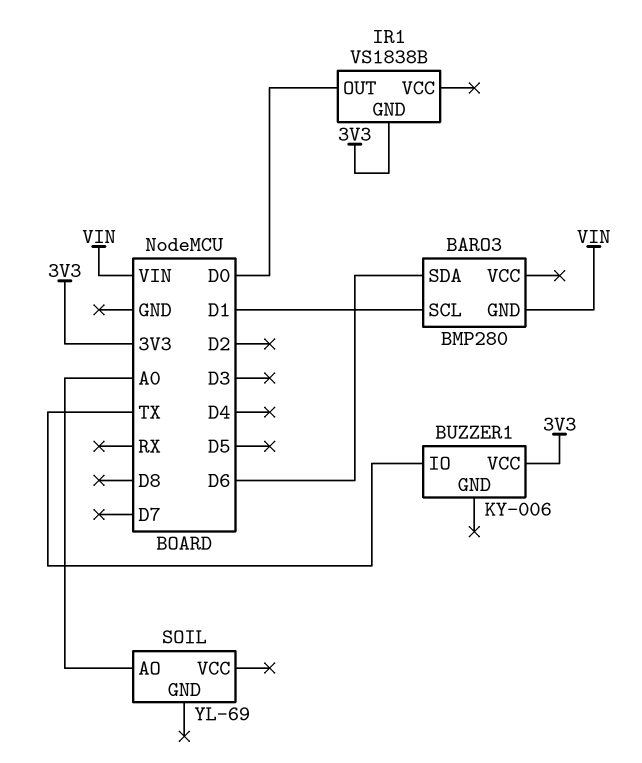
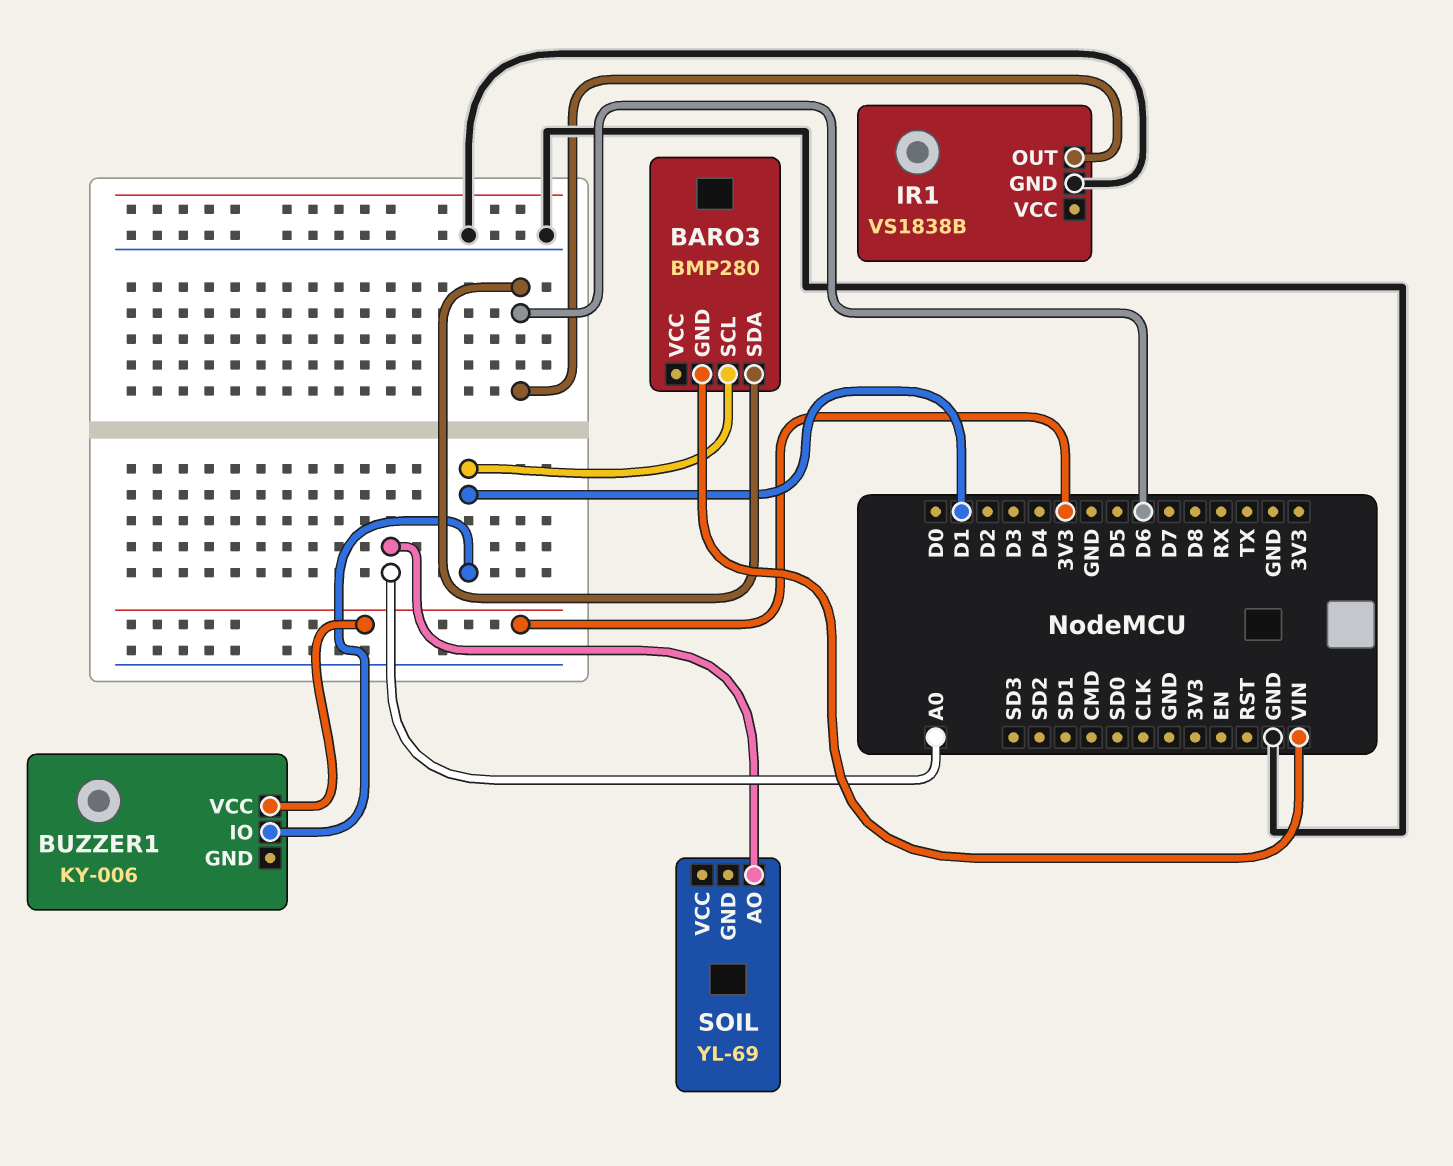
BUZZER1 pin IO: TX -> D1
IR1 pin GND: 3V3 -> GND
IR1 pin OUT: D0 -> D6

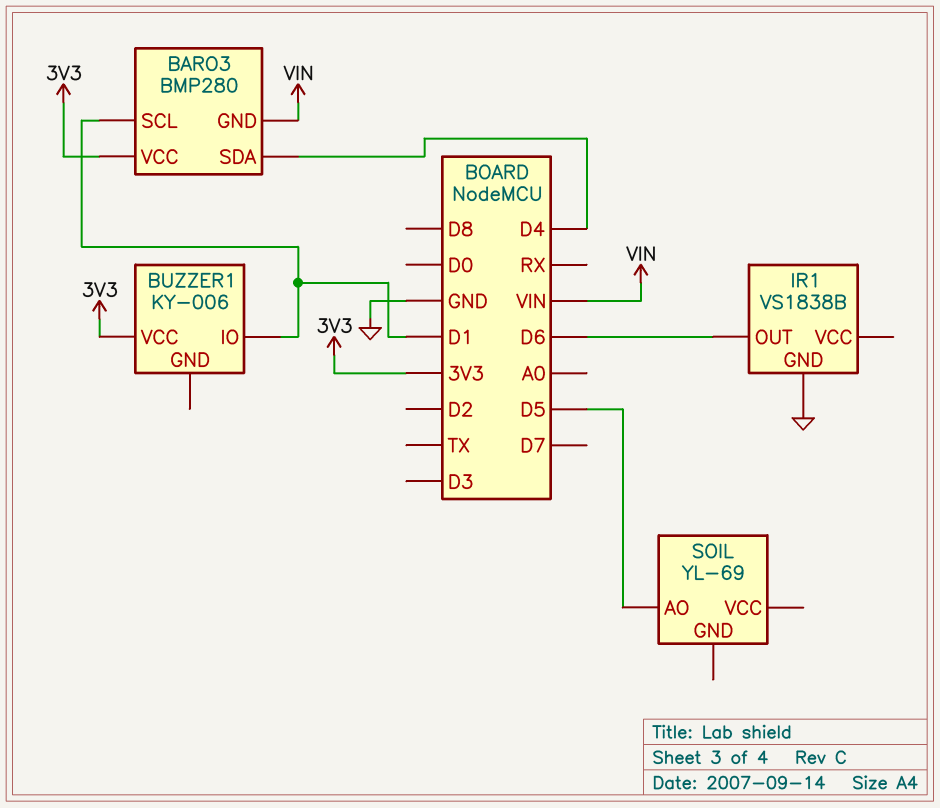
BARO3 pin SDA: D6 -> D4
BARO3 pin VCC: none -> 3V3
SOIL pin AO: A0 -> D5

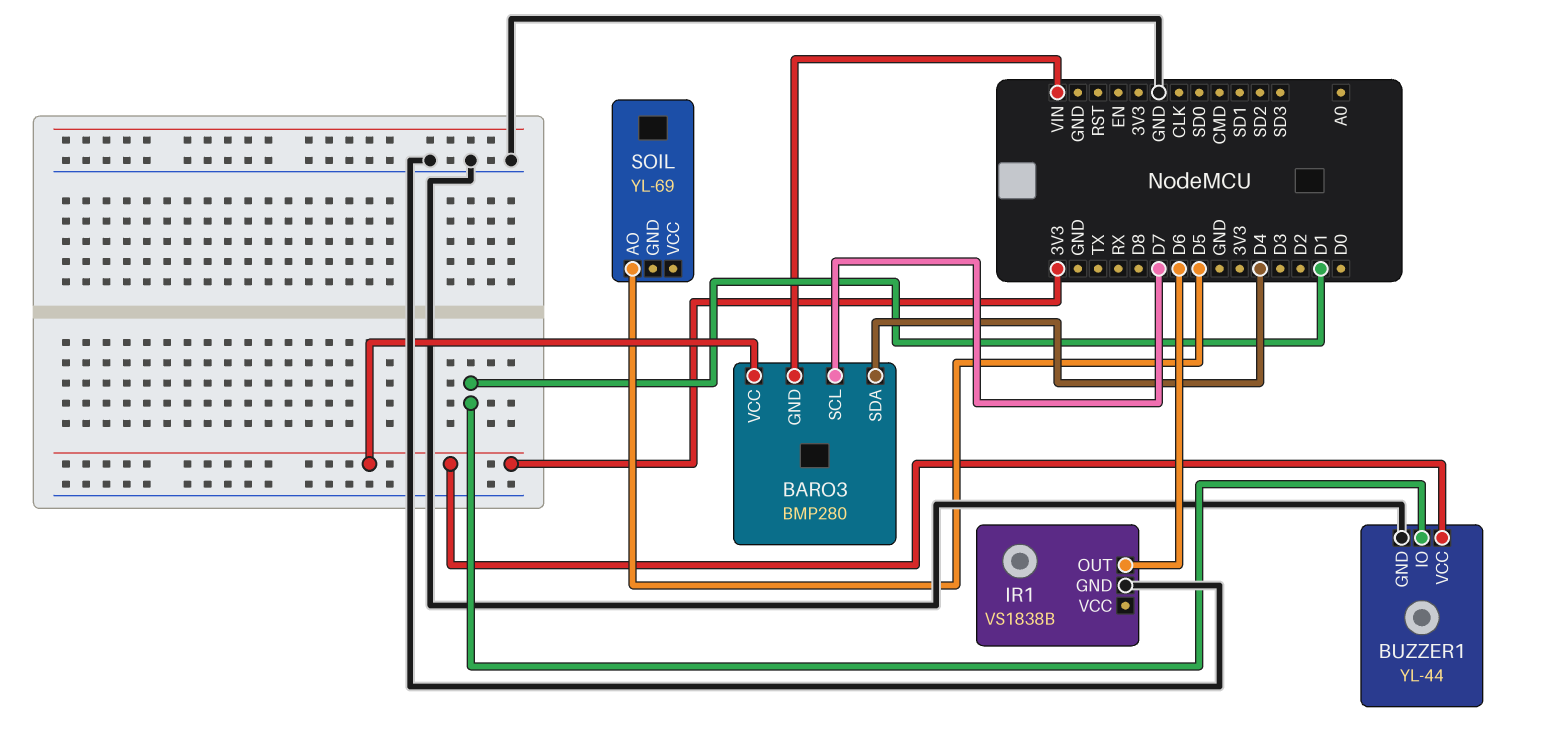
BARO3 pin SCL: D1 -> D7
BUZZER1: KY-006 -> YL-44
BUZZER1 pin GND: none -> GND

